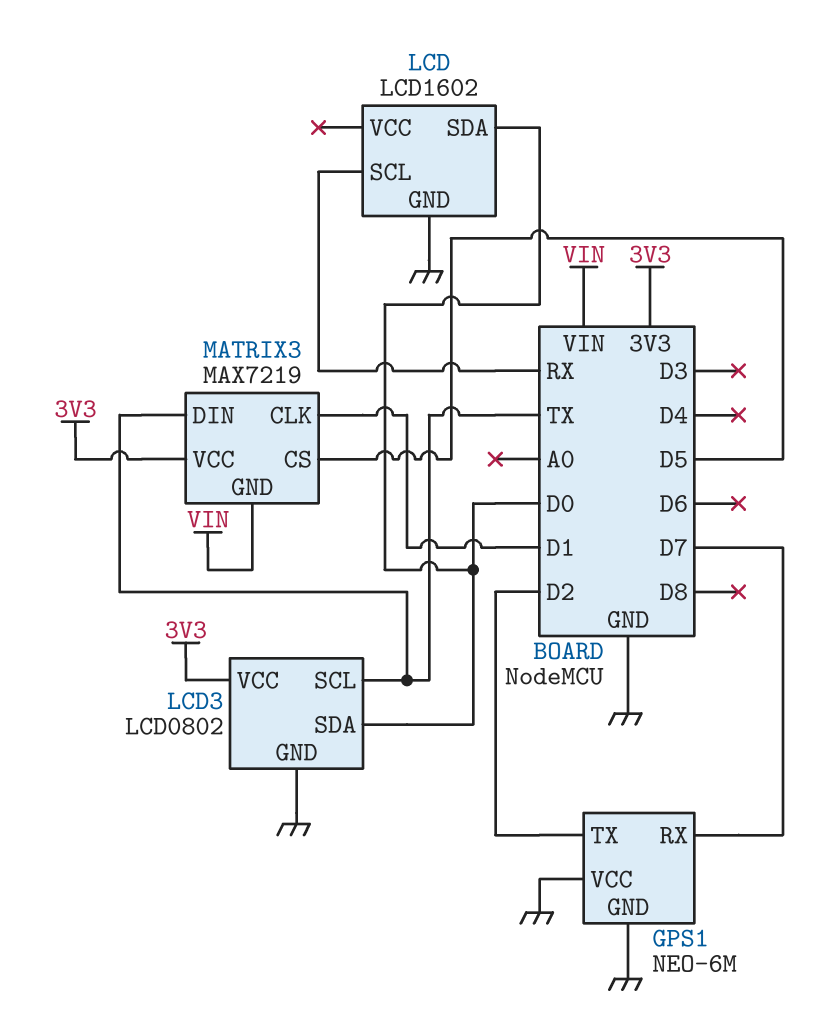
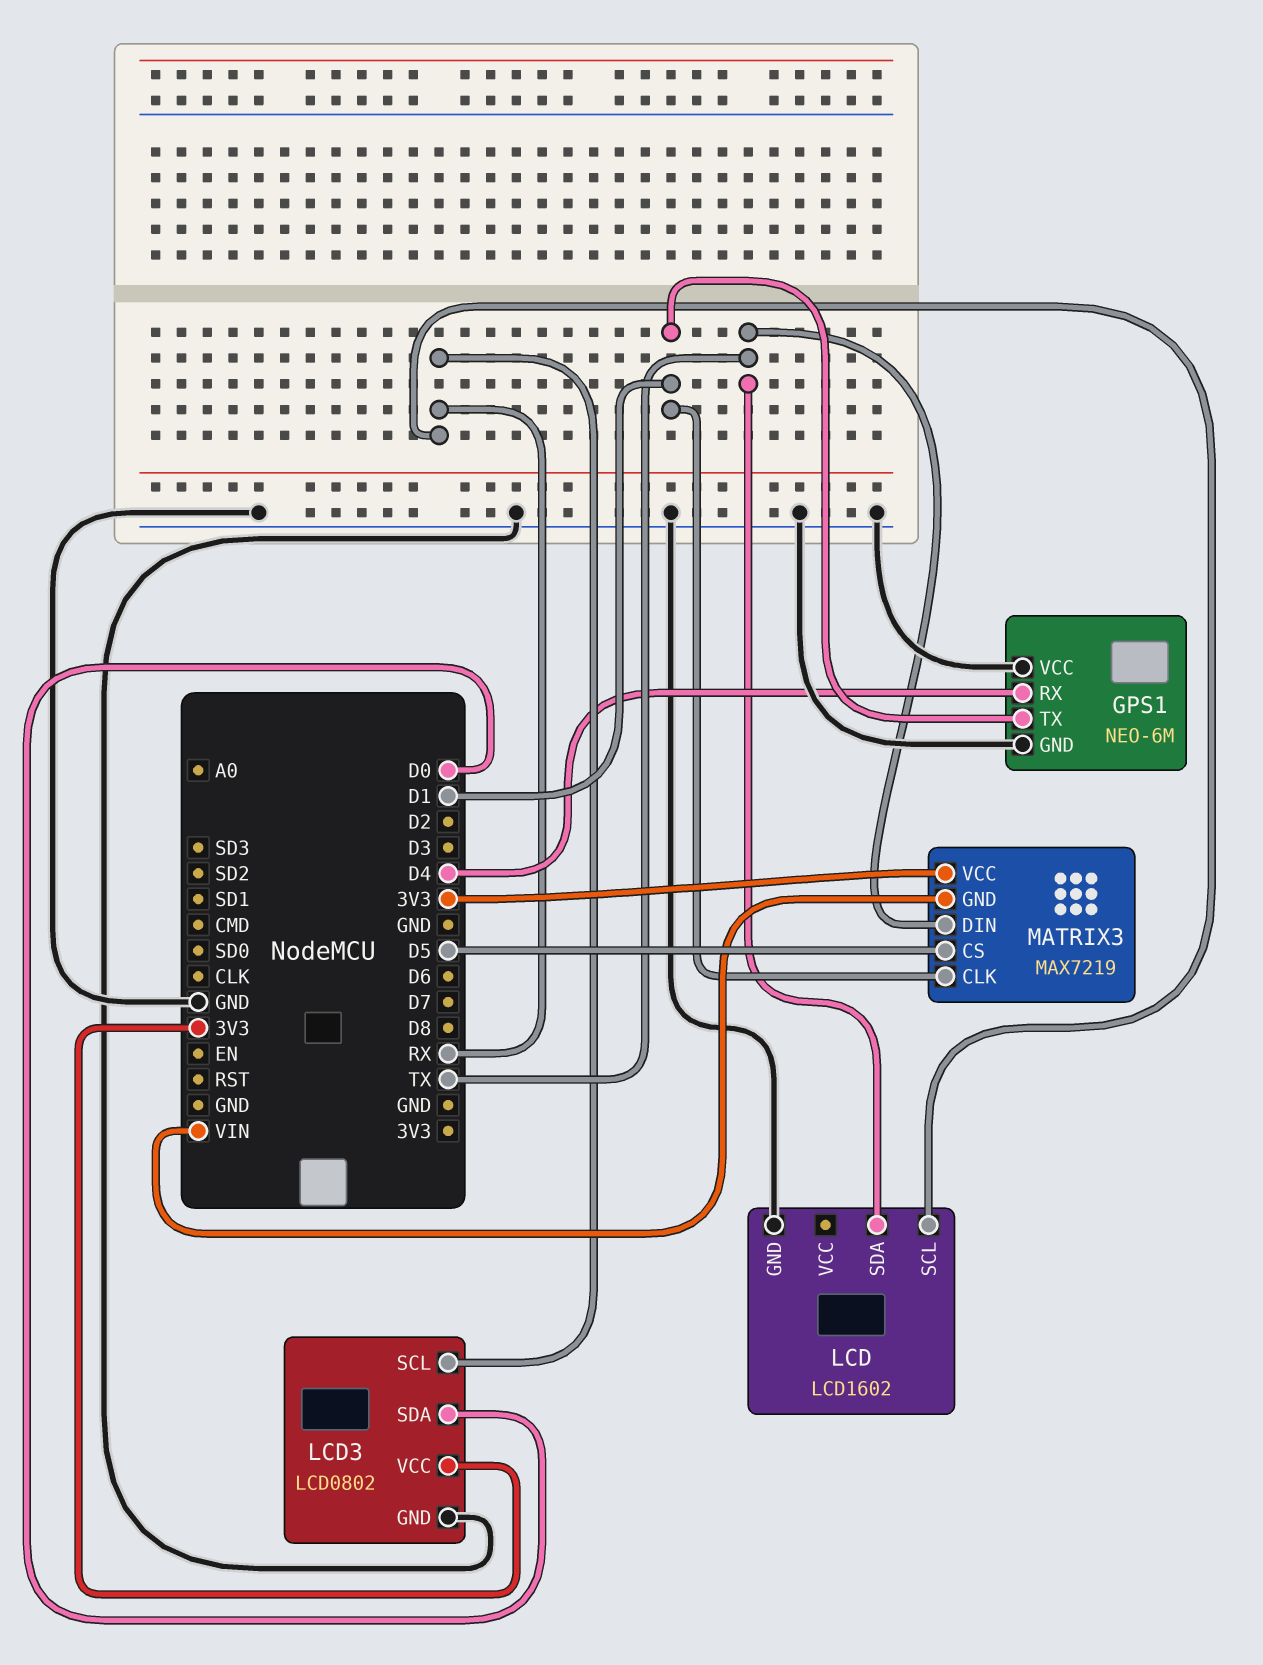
GPS1 pin RX: D7 -> D4
GPS1 pin TX: D2 -> D1
LCD pin SDA: D0 -> TX
LCD3 pin SCL: TX -> RX

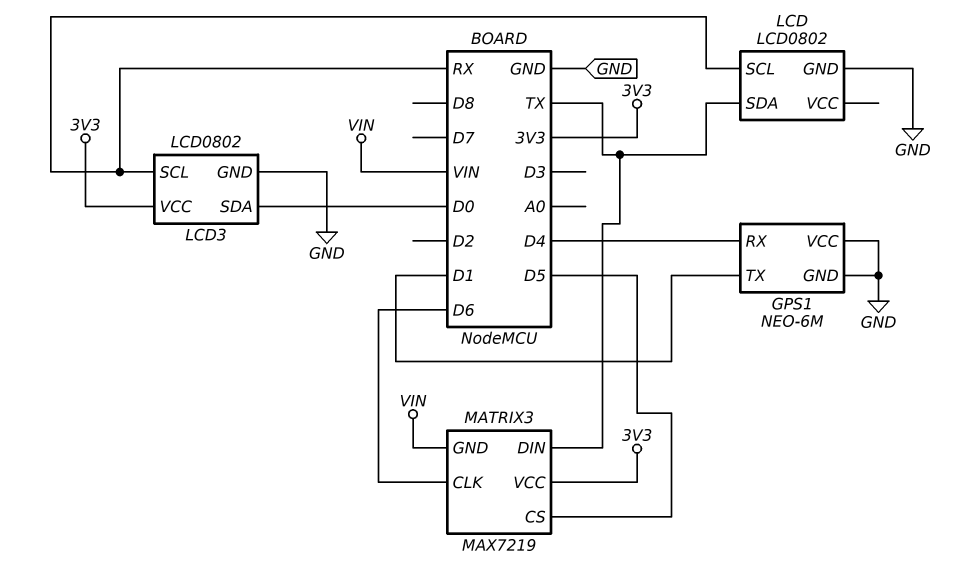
LCD: LCD1602 -> LCD0802
MATRIX3 pin CLK: D1 -> D6

